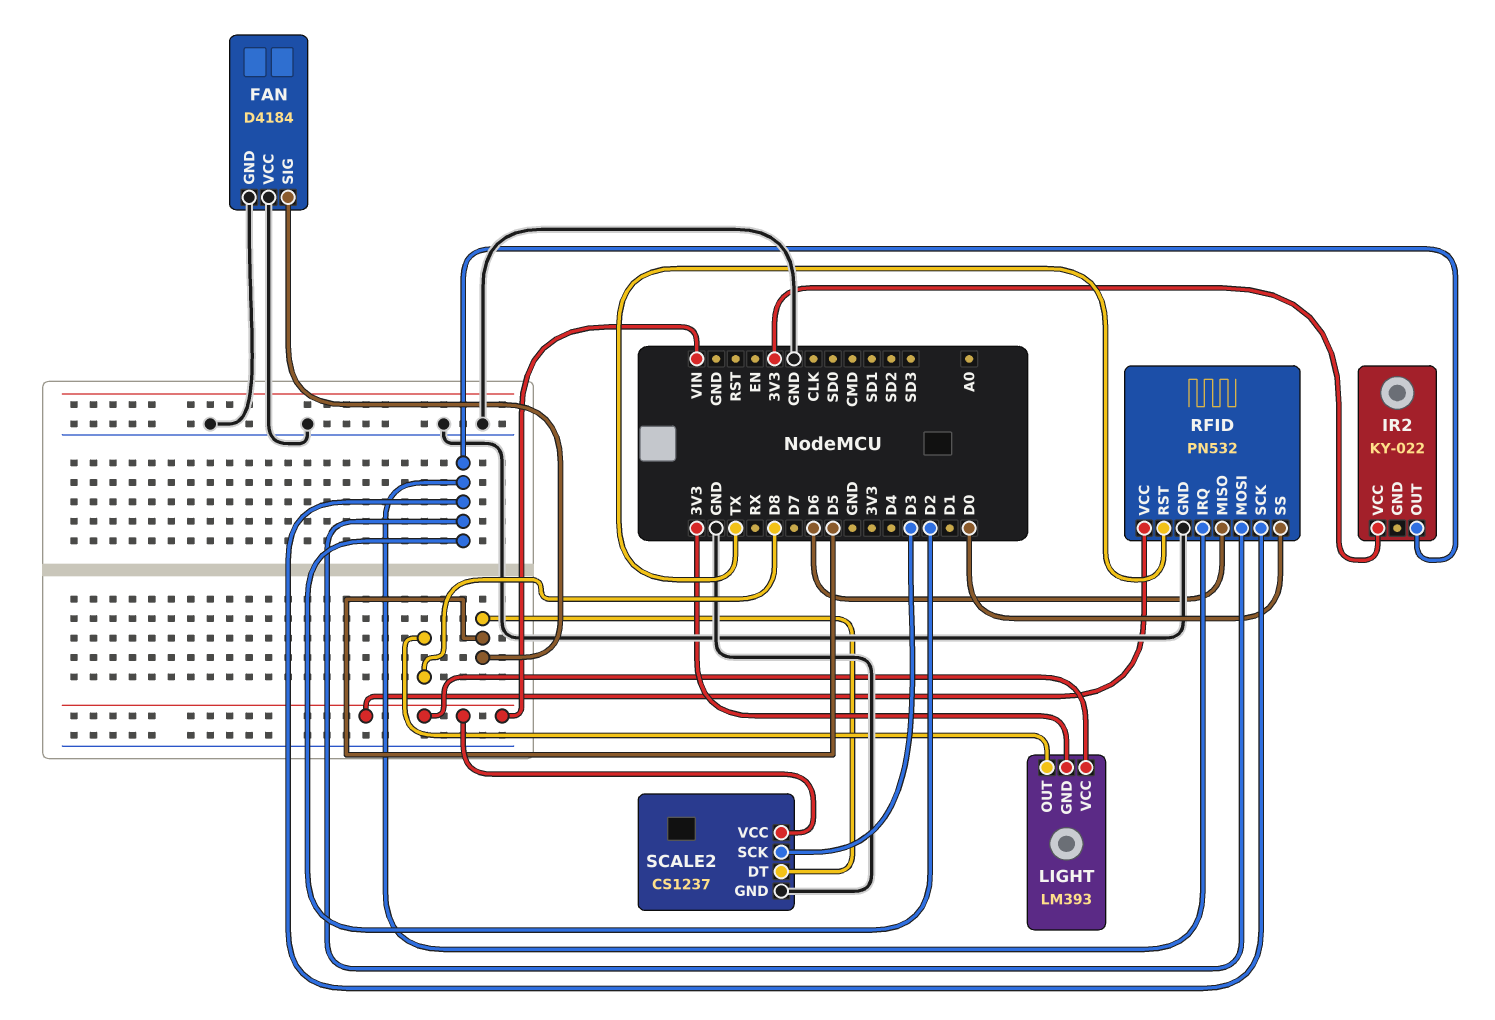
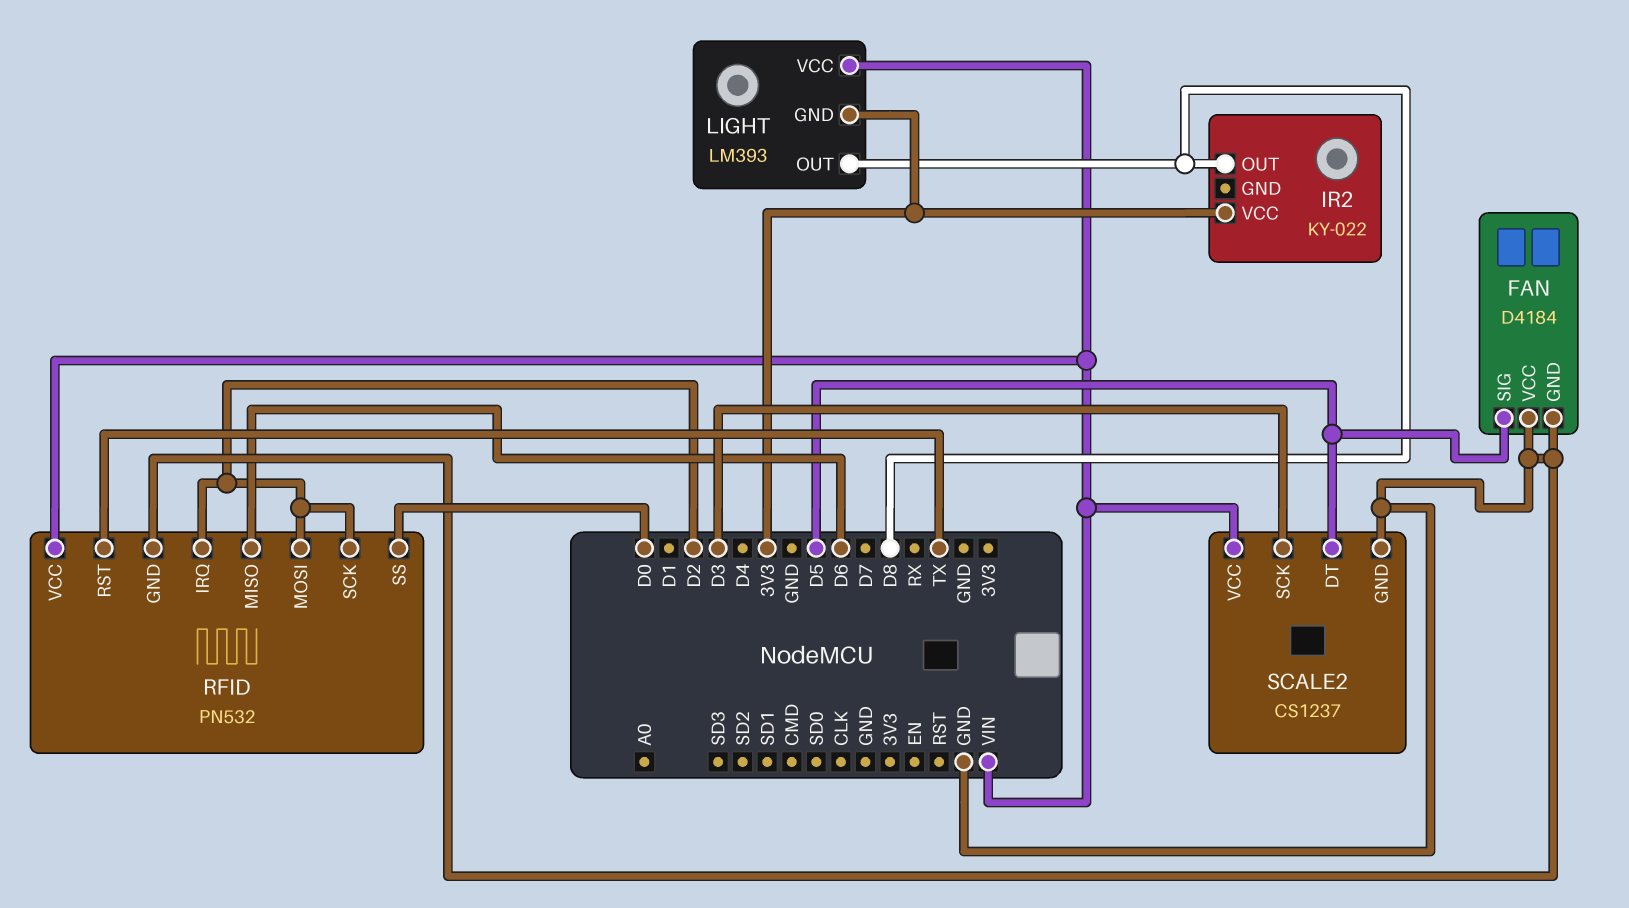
IR2 pin OUT: D2 -> D8

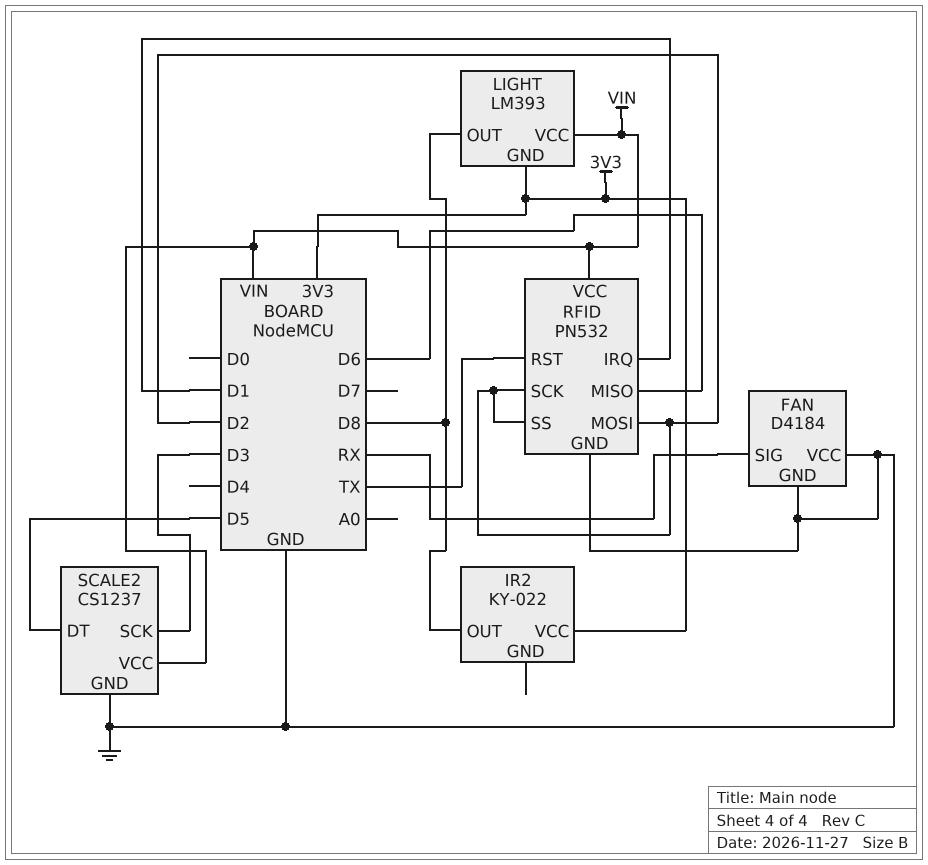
FAN pin SIG: D5 -> RX
RFID pin IRQ: D2 -> D1
RFID pin SS: D0 -> D2

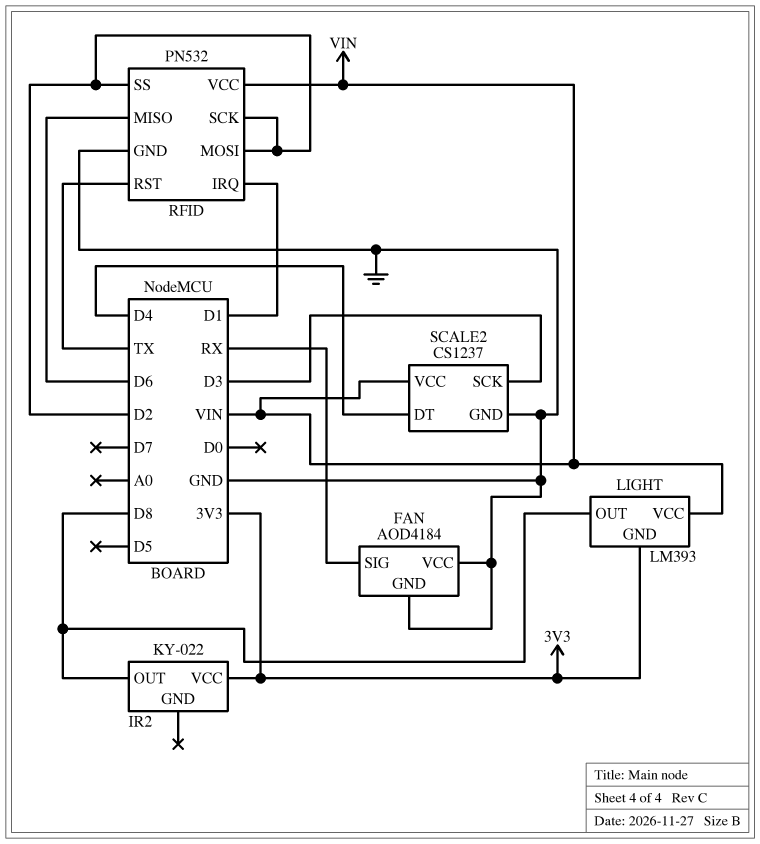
FAN: D4184 -> AOD4184
SCALE2 pin DT: D5 -> D4

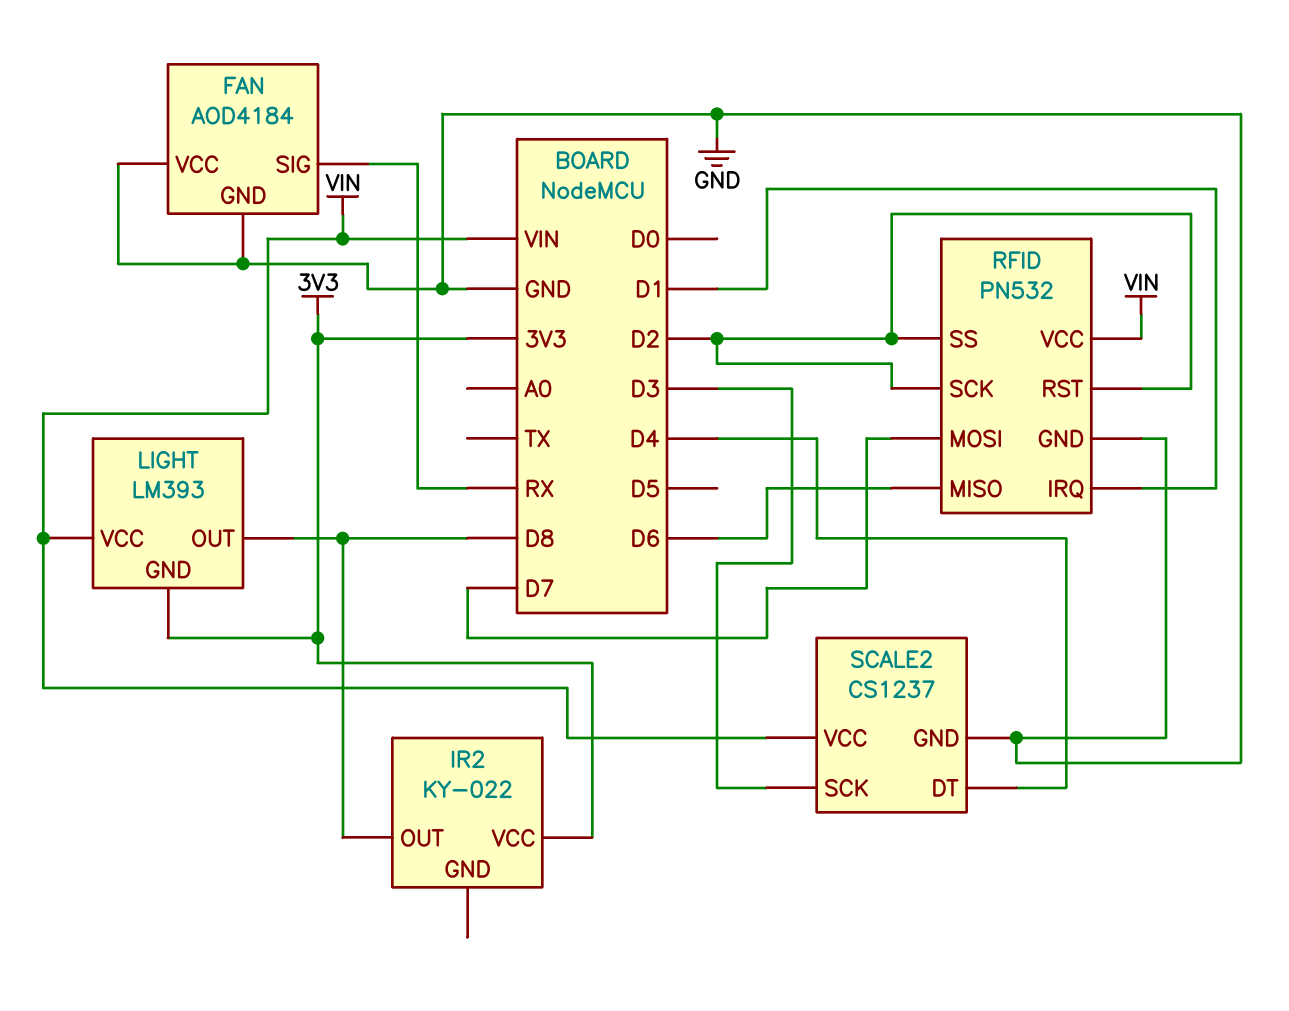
RFID pin MOSI: D2 -> D7
RFID pin RST: TX -> D2

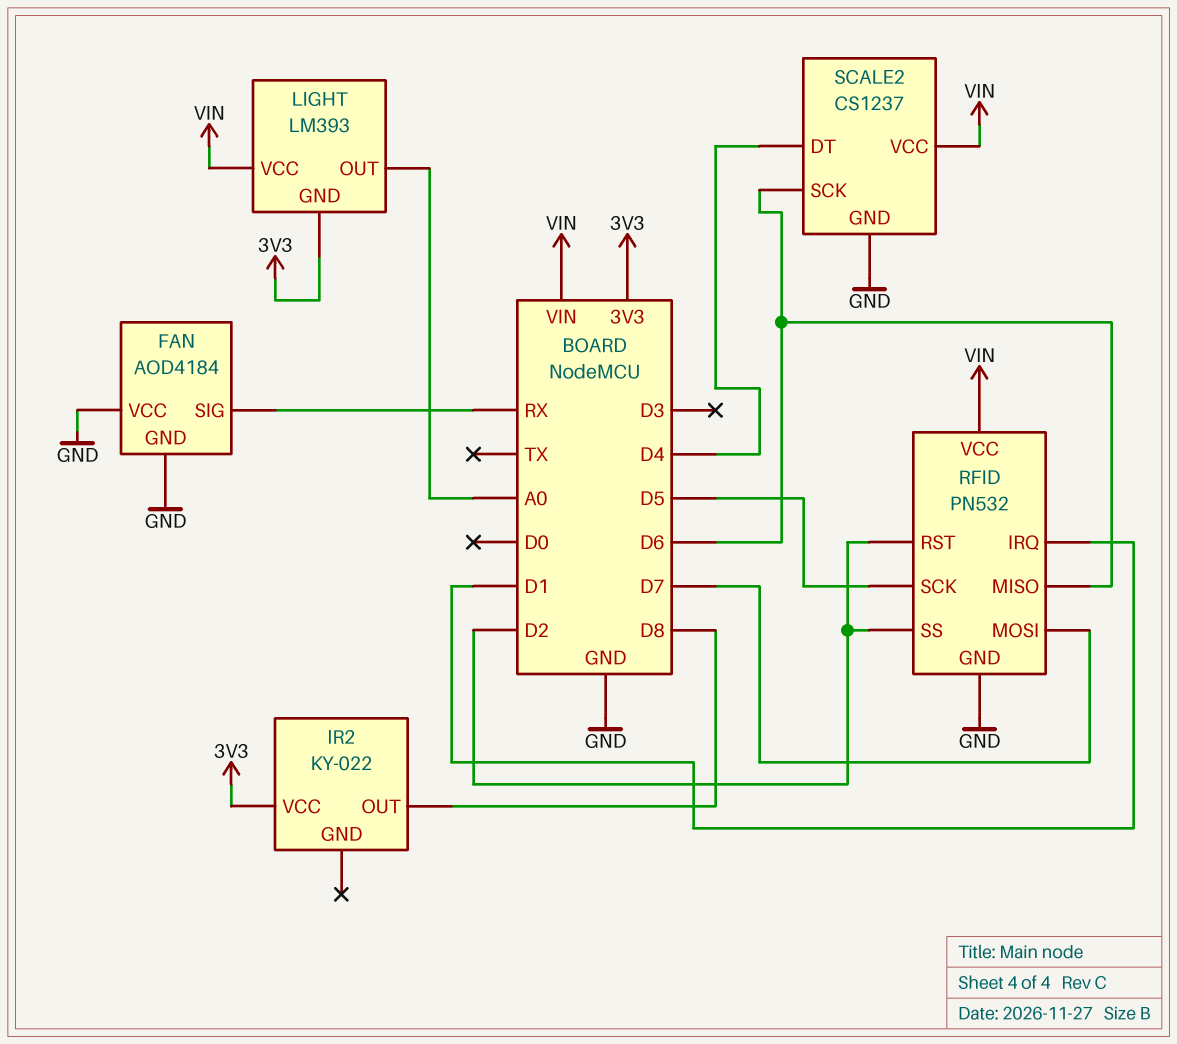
LIGHT pin OUT: D8 -> A0
RFID pin SCK: D2 -> D5
SCALE2 pin SCK: D3 -> D6

